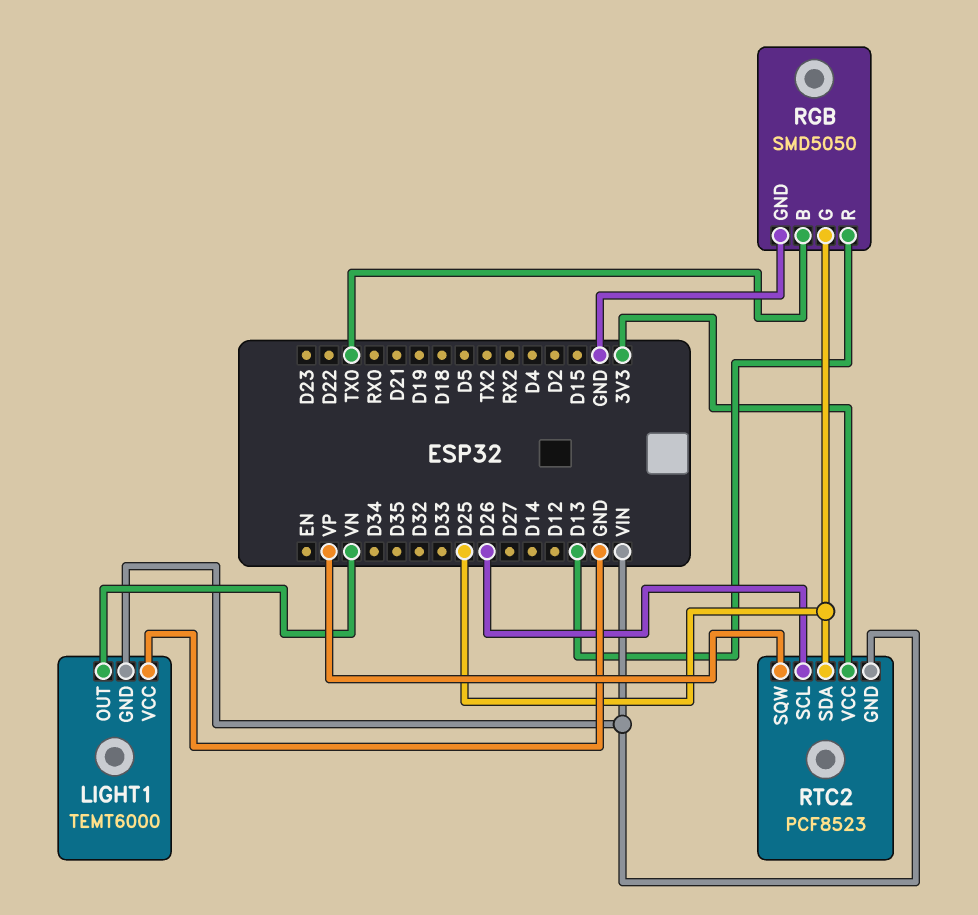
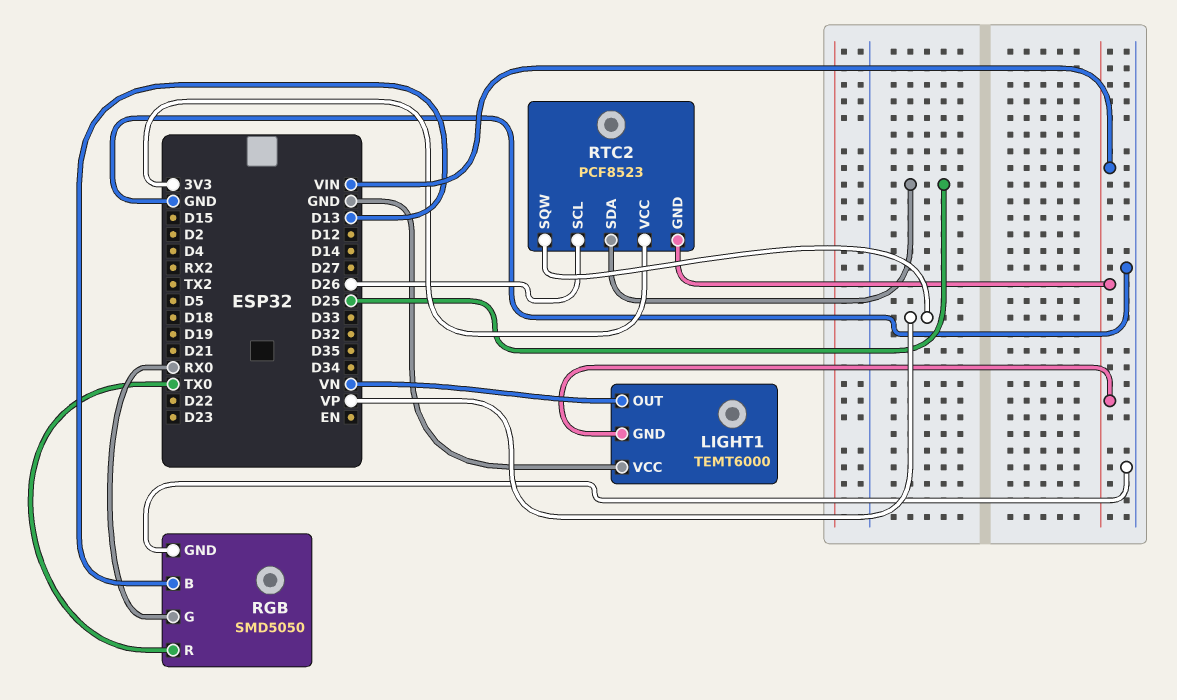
RGB pin B: TX0 -> D13
RGB pin G: D25 -> RX0
RGB pin R: D13 -> TX0

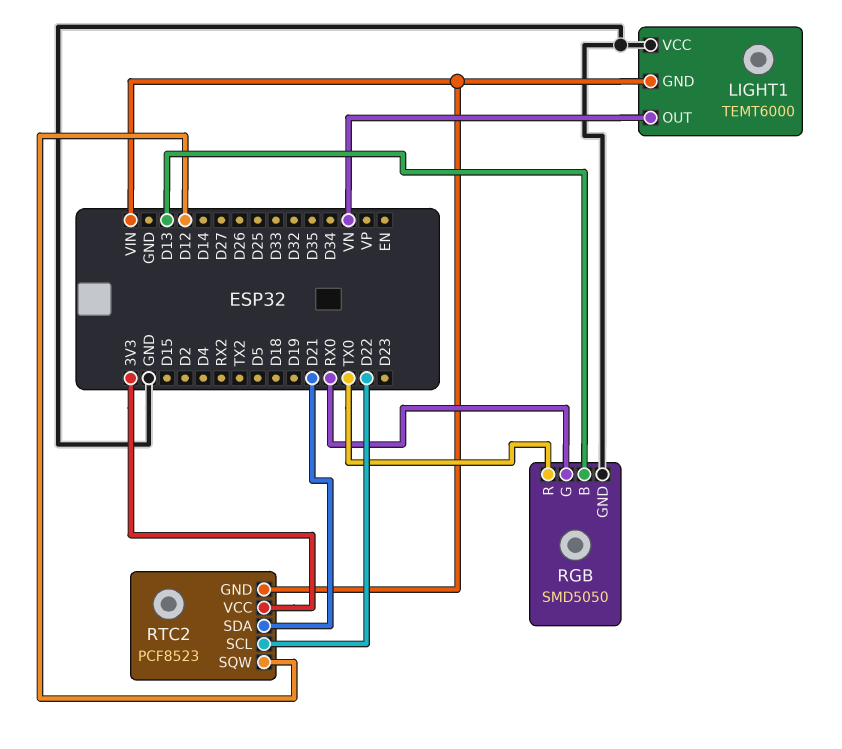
RTC2 pin SCL: D26 -> D22
RTC2 pin SDA: D25 -> D21
RTC2 pin SQW: VP -> D12

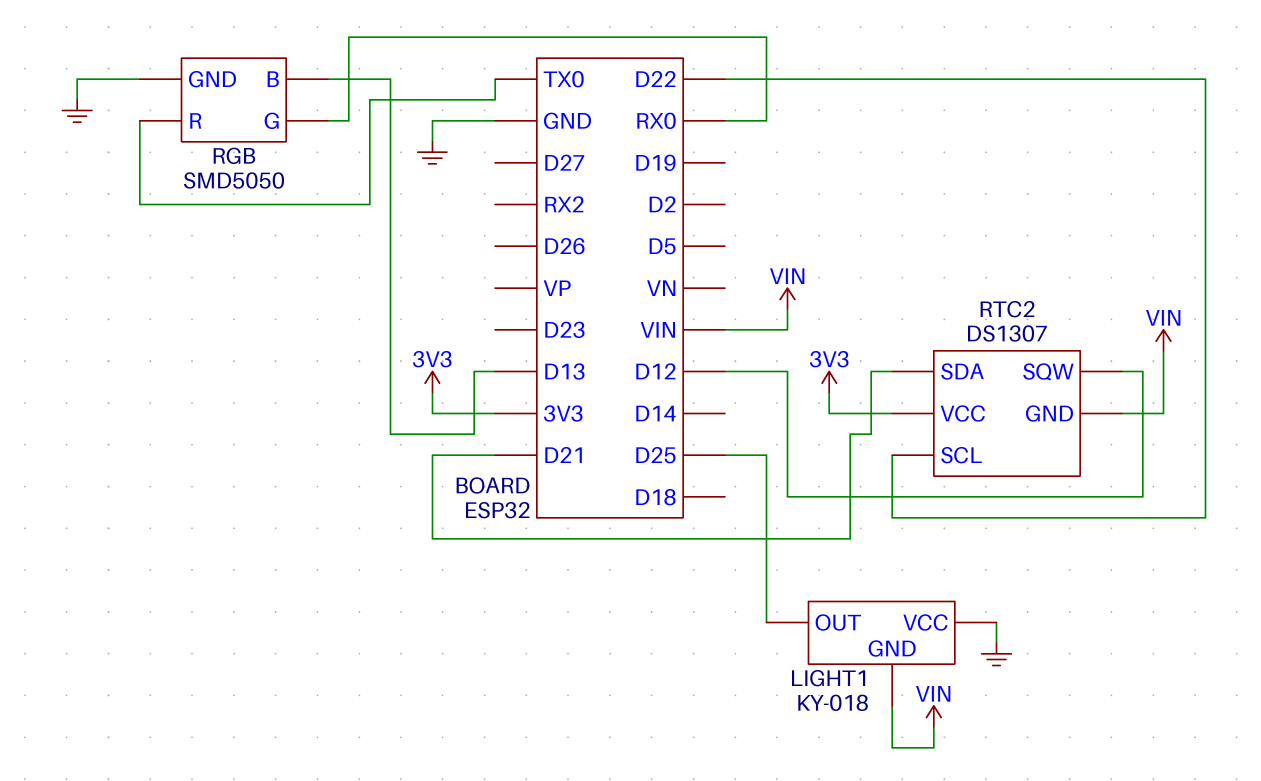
LIGHT1: TEMT6000 -> KY-018
LIGHT1 pin OUT: VN -> D25
RTC2: PCF8523 -> DS1307

